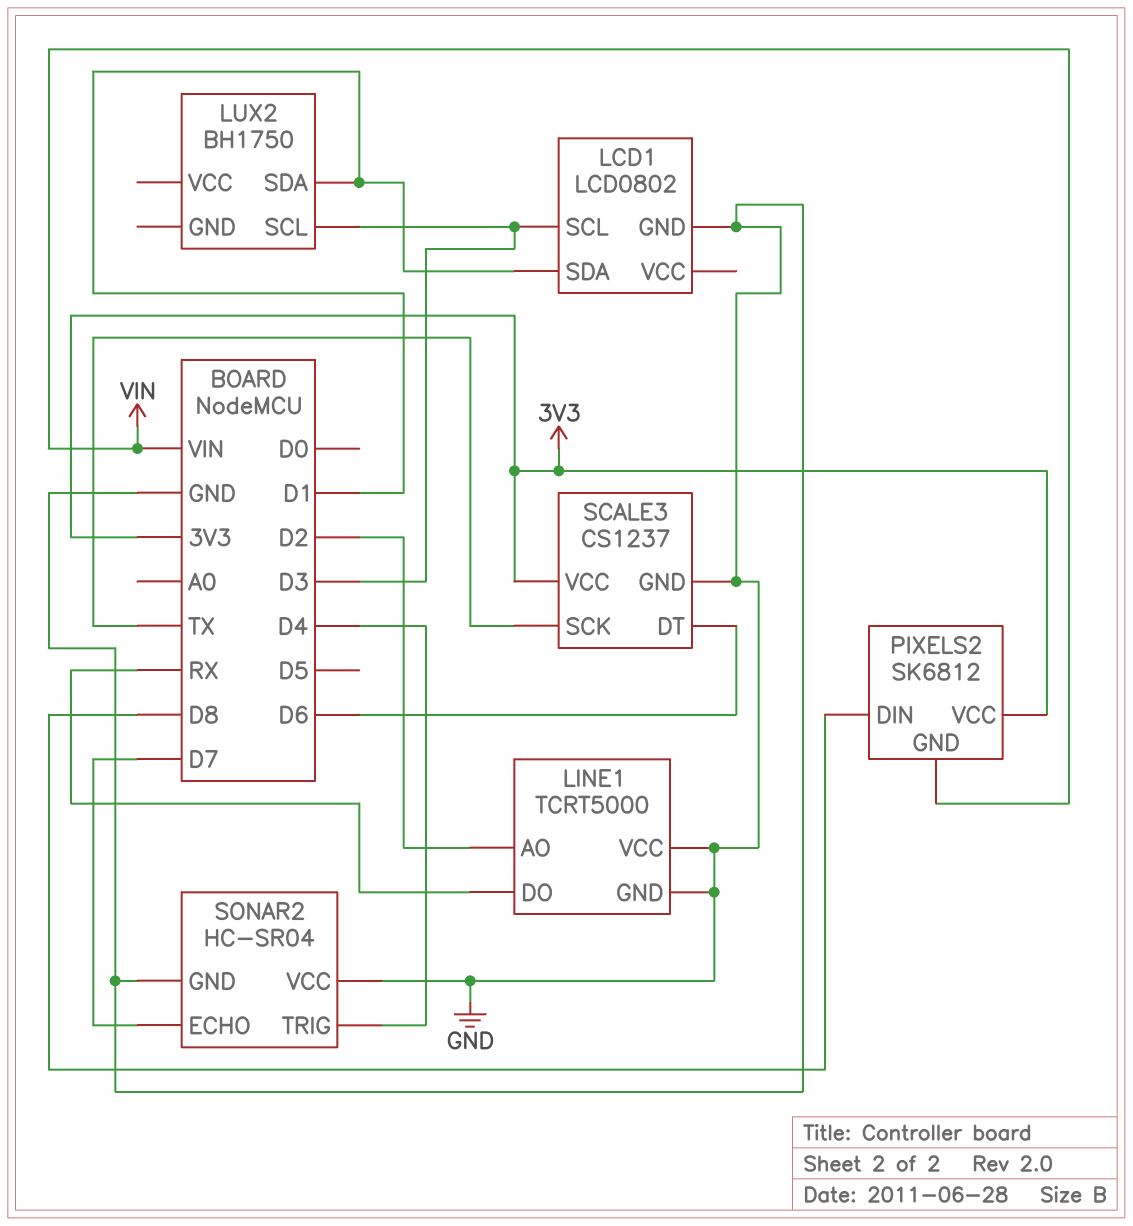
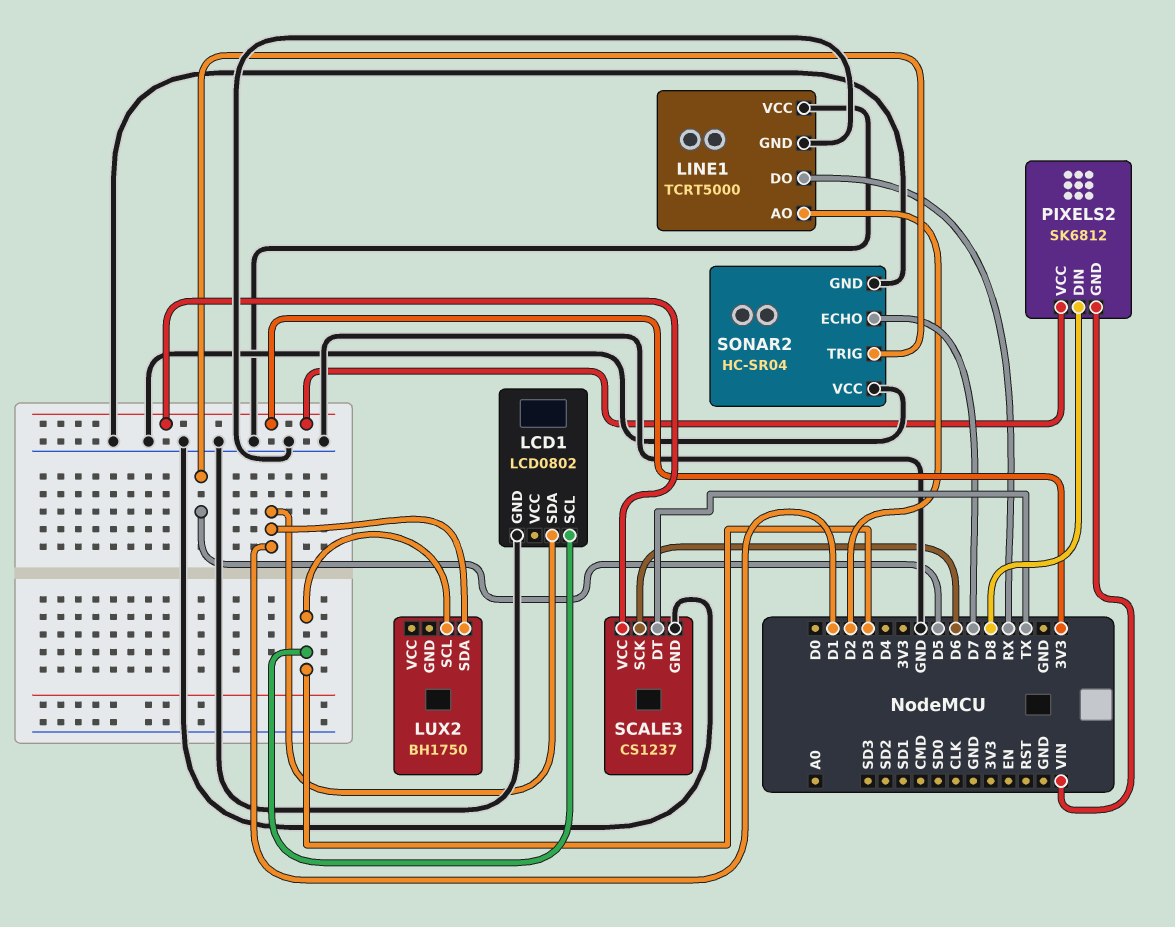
SCALE3 pin DT: D6 -> TX
SCALE3 pin SCK: TX -> D6
SONAR2 pin TRIG: D4 -> D5

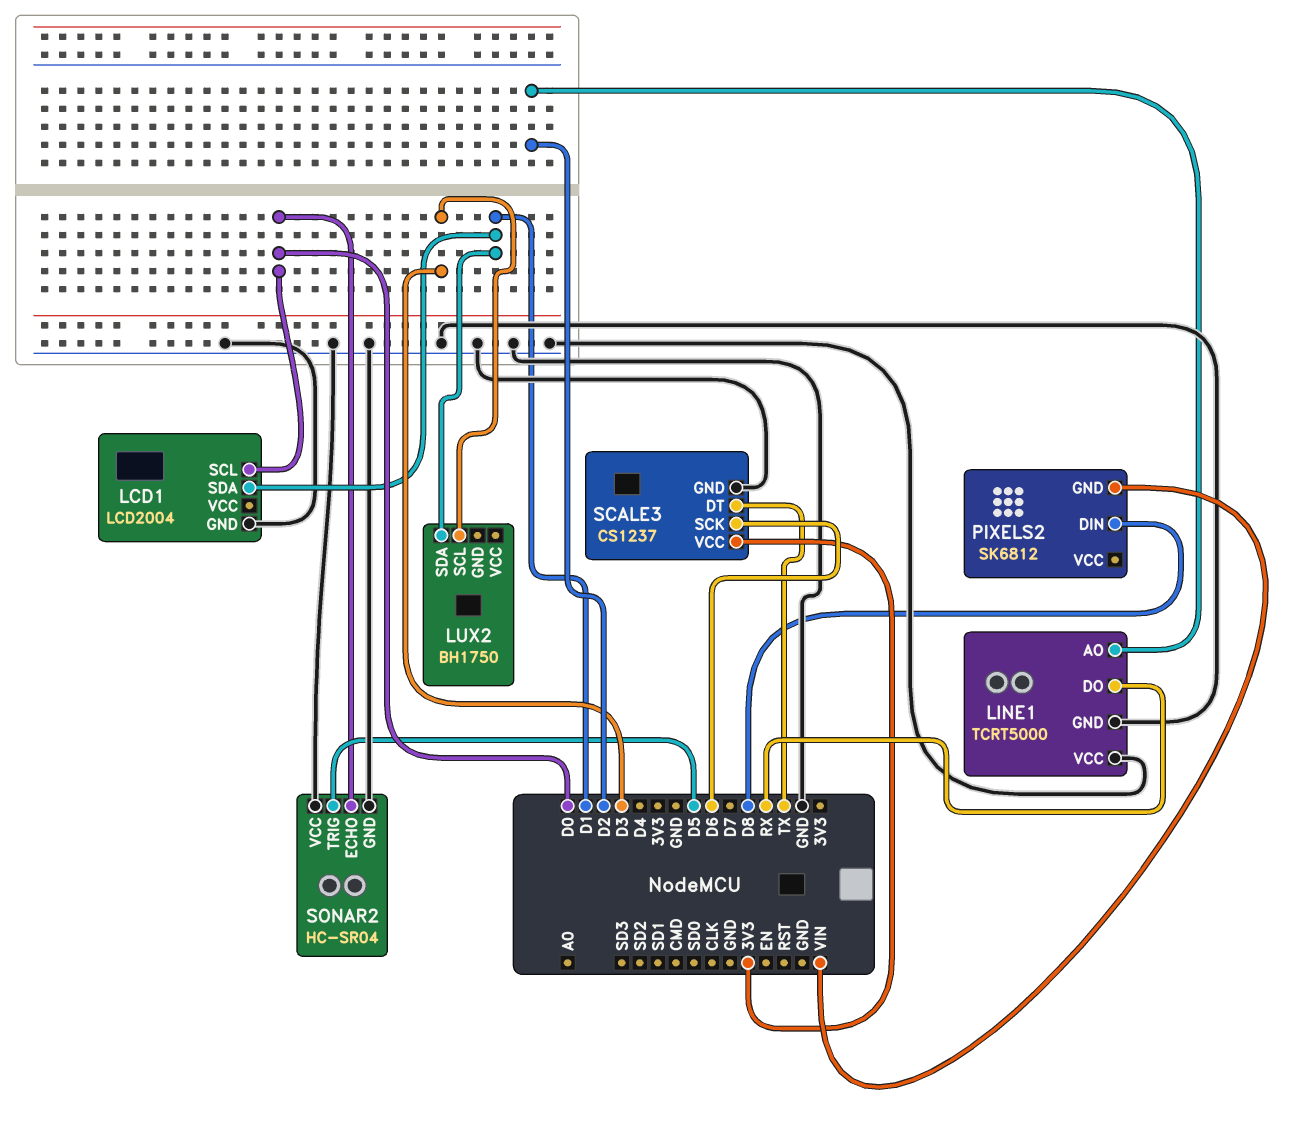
LCD1: LCD0802 -> LCD2004
LCD1 pin SCL: D3 -> D0
PIXELS2 pin VCC: 3V3 -> none
SONAR2 pin ECHO: D7 -> D0

